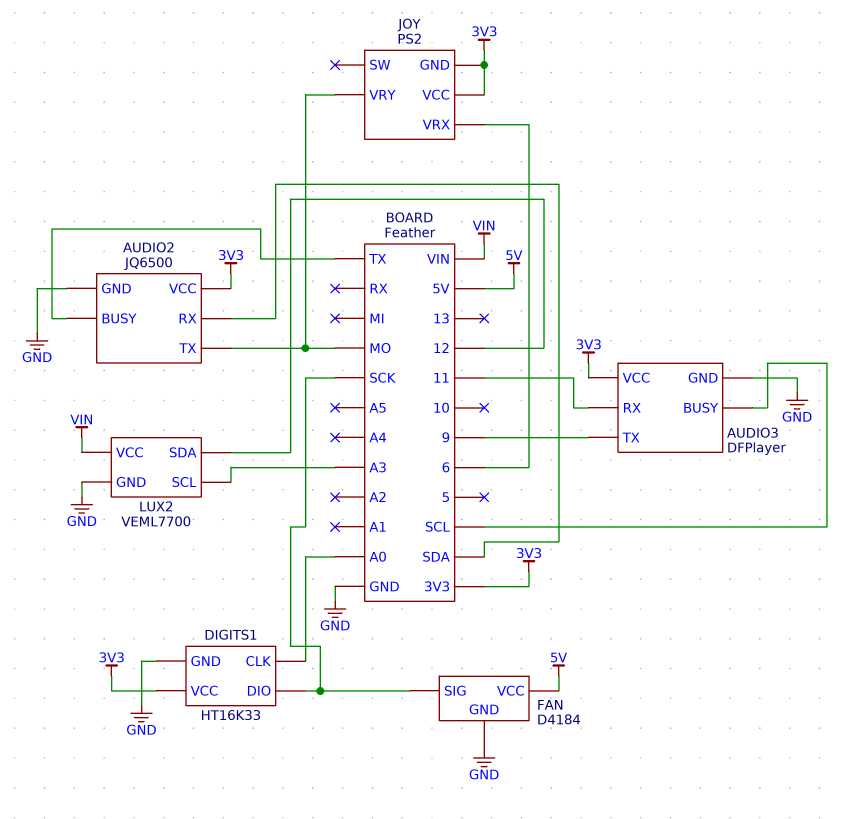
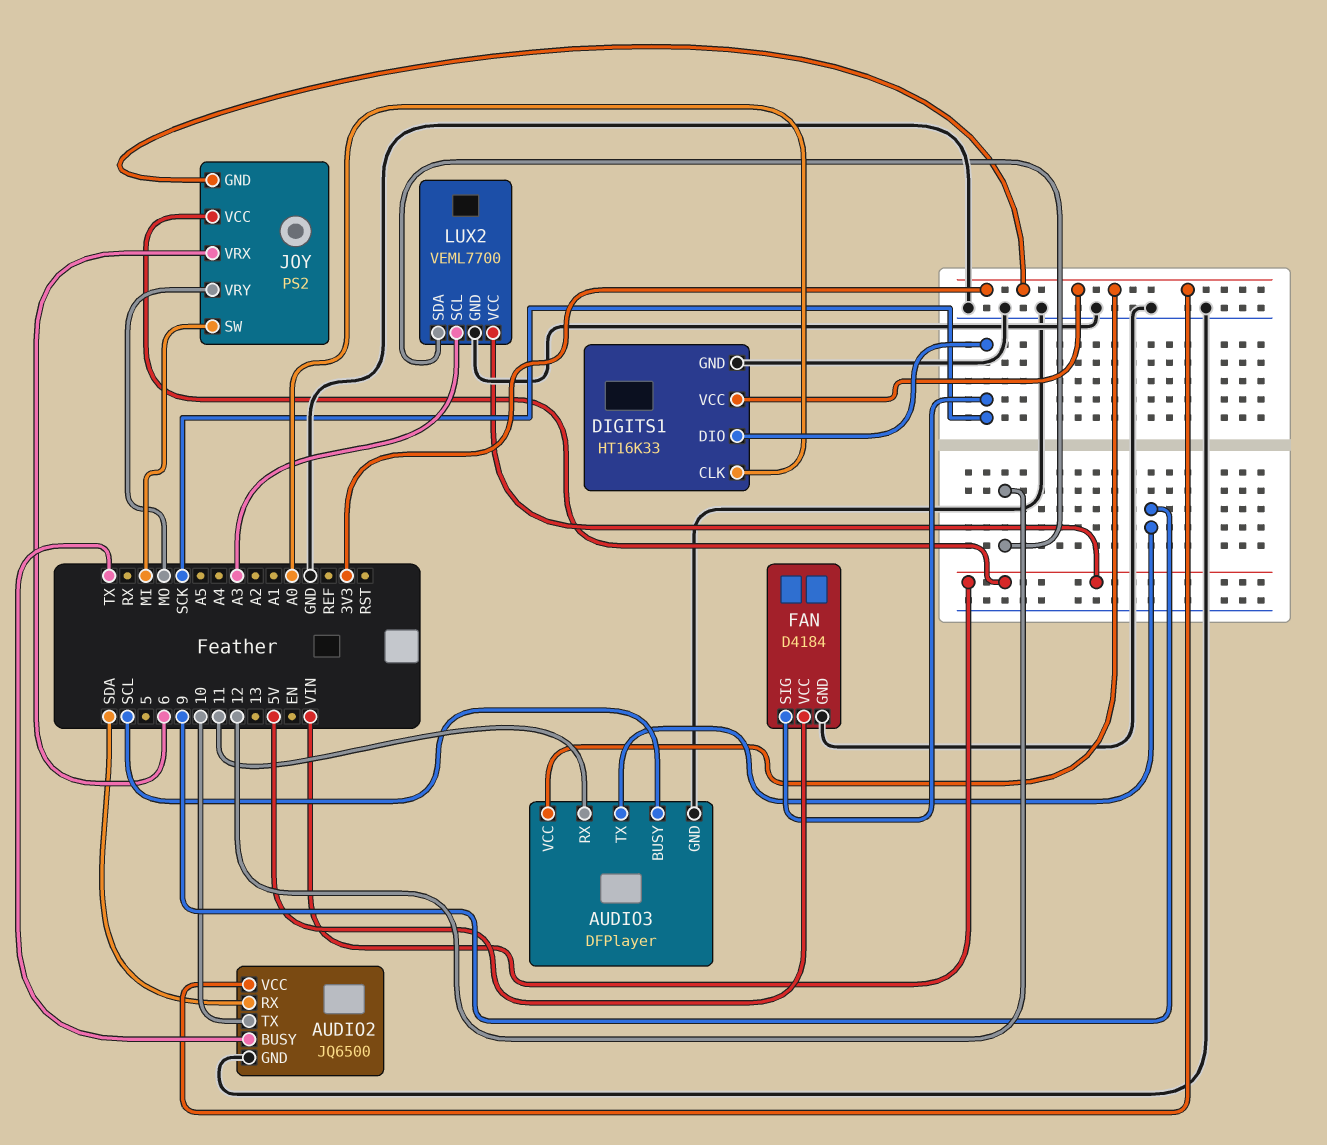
AUDIO2 pin TX: MO -> 10
JOY pin SW: none -> MI
JOY pin VCC: 3V3 -> VIN

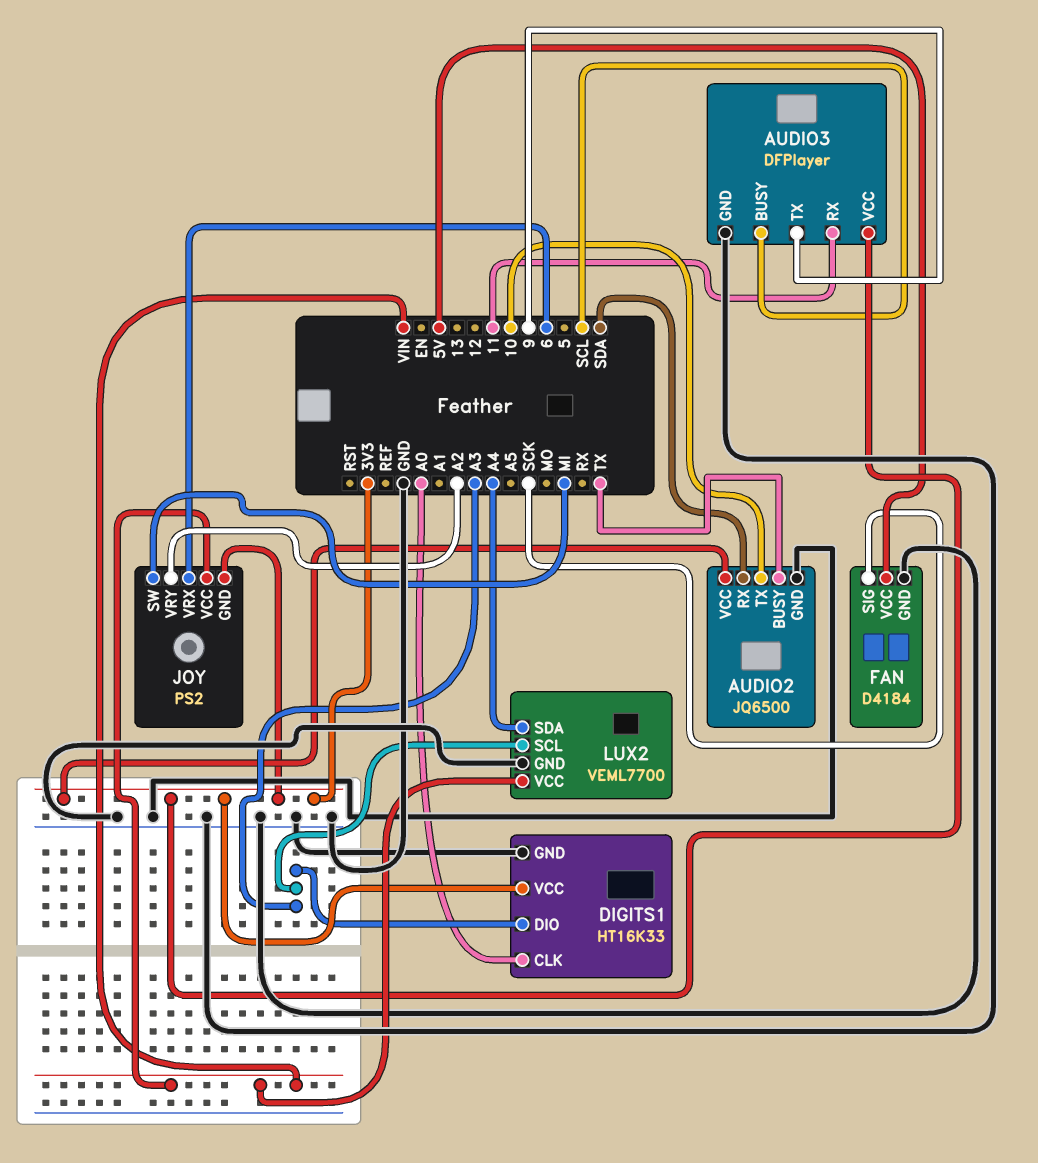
DIGITS1 pin DIO: SCK -> A3
JOY pin VRY: MO -> A2
LUX2 pin SDA: 12 -> A4

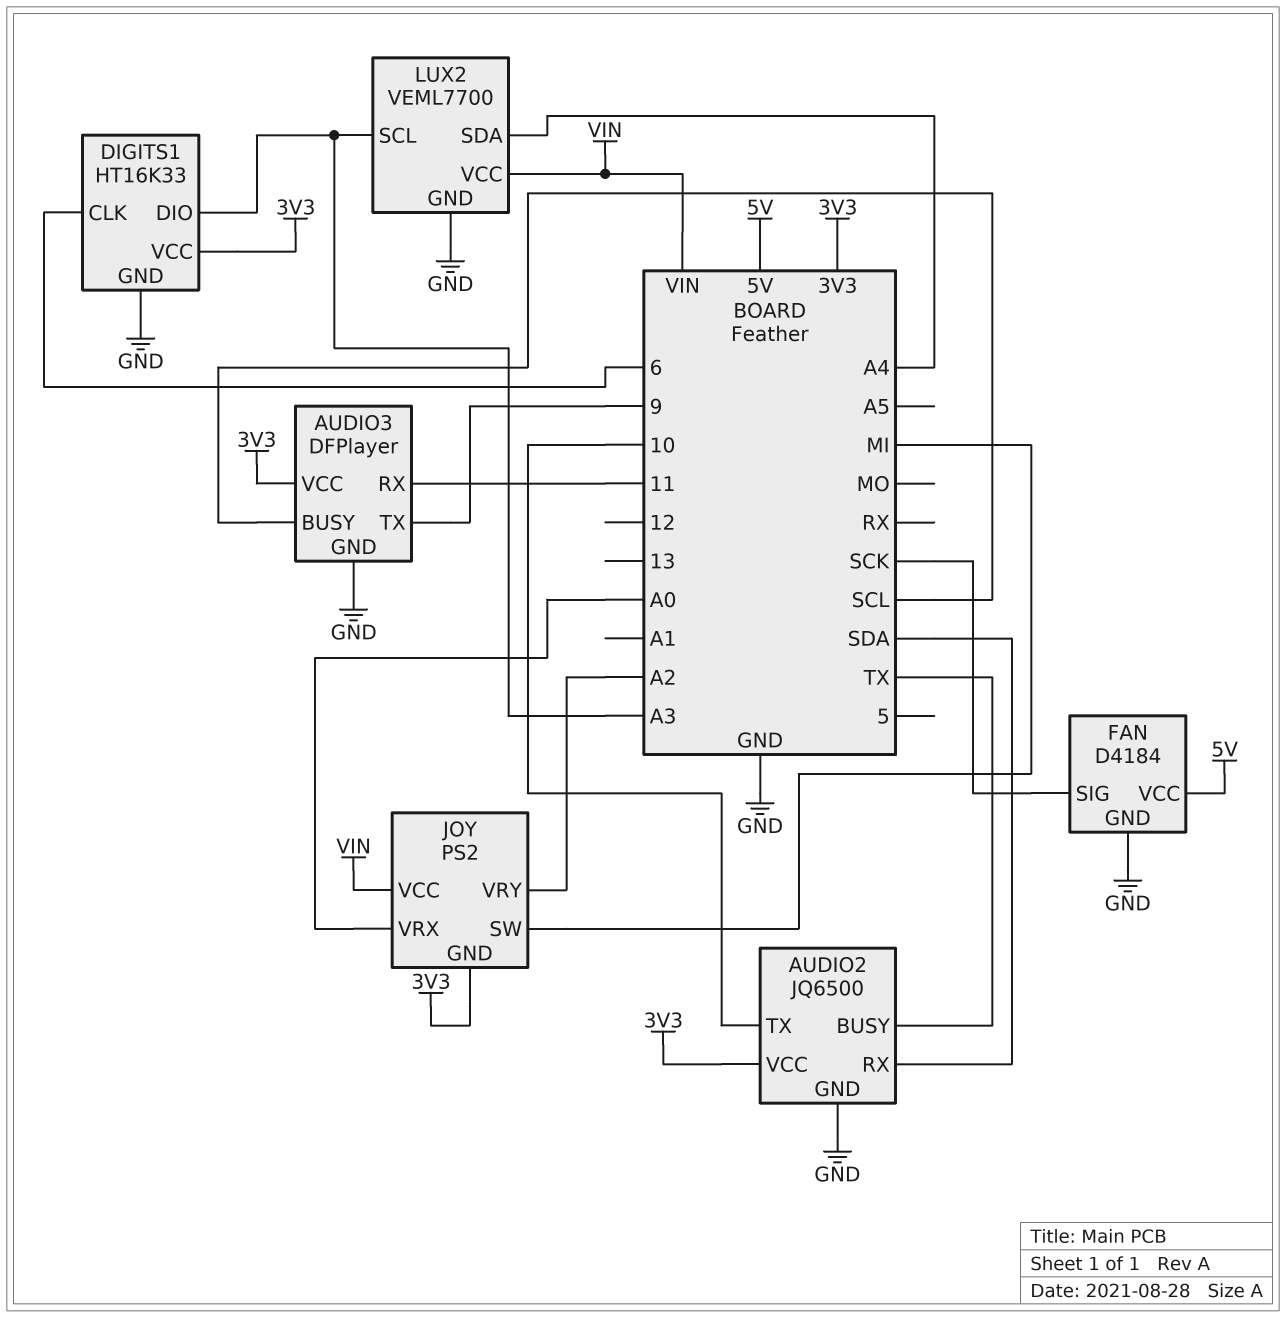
DIGITS1 pin CLK: A0 -> 6
JOY pin VRX: 6 -> A0

